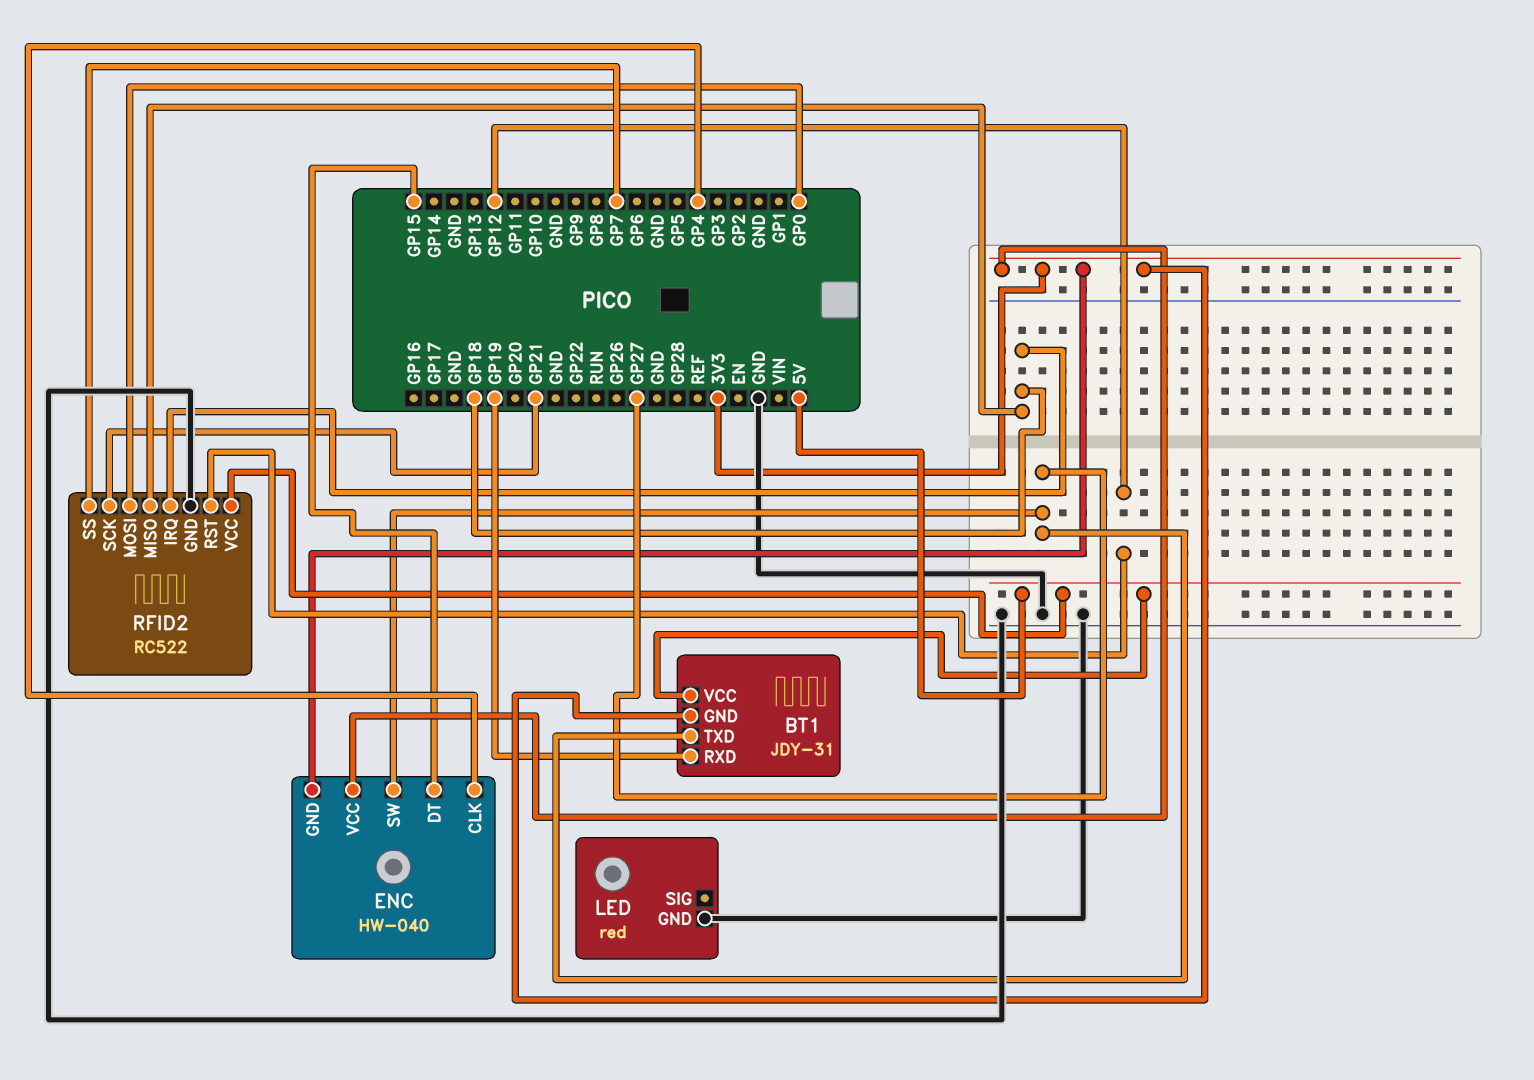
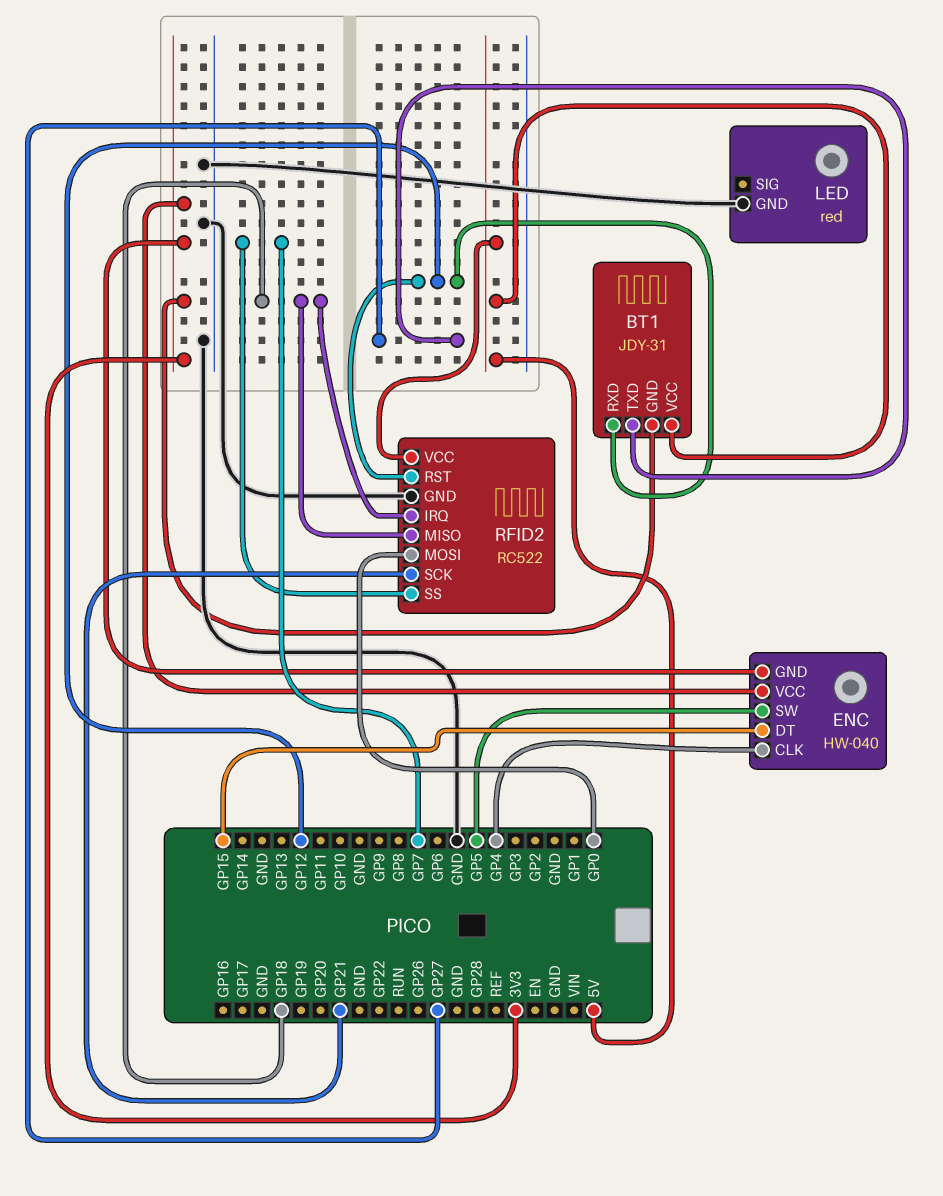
BT1 pin RXD: GP19 -> GP12
ENC pin SW: GP27 -> GP5

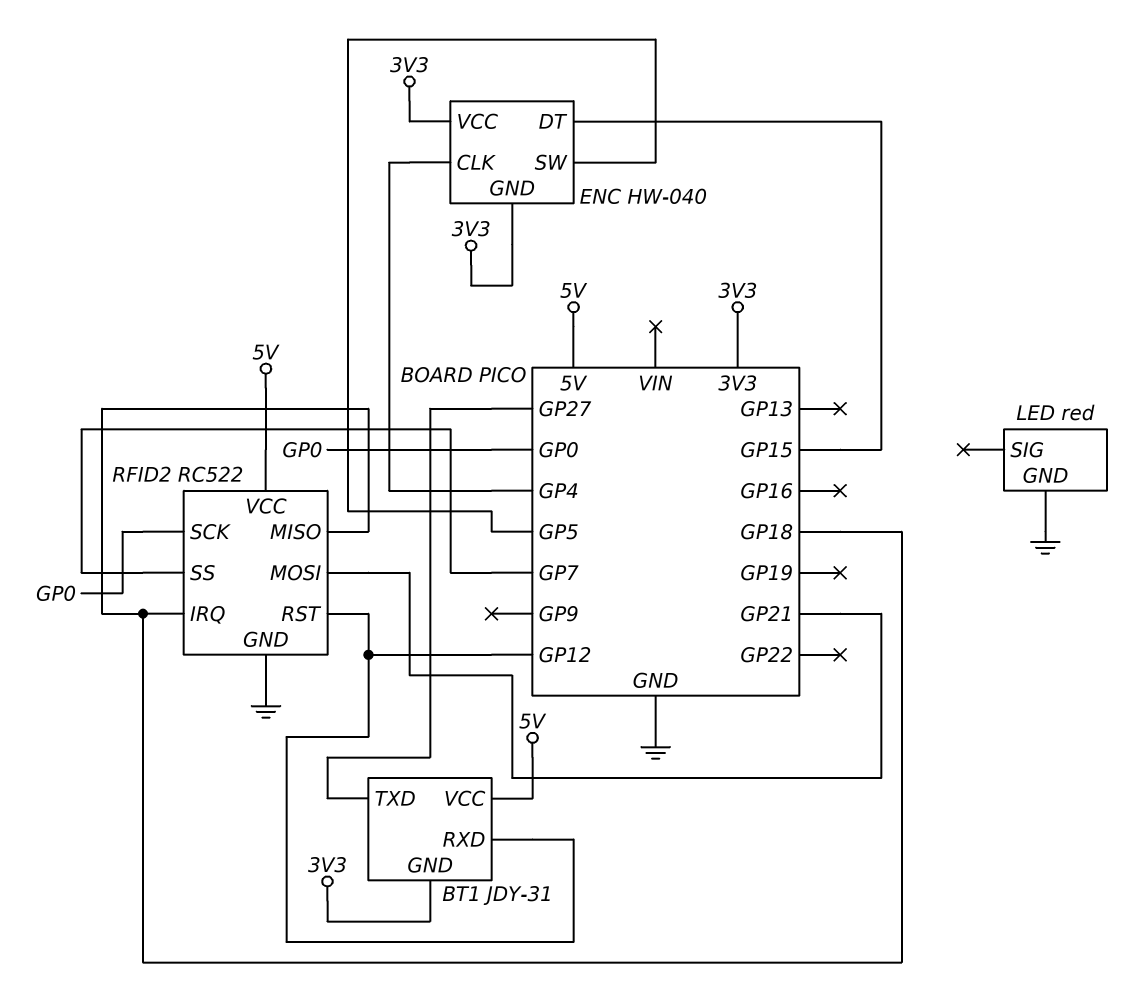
RFID2 pin MOSI: GP0 -> GP21
RFID2 pin SCK: GP21 -> GP0

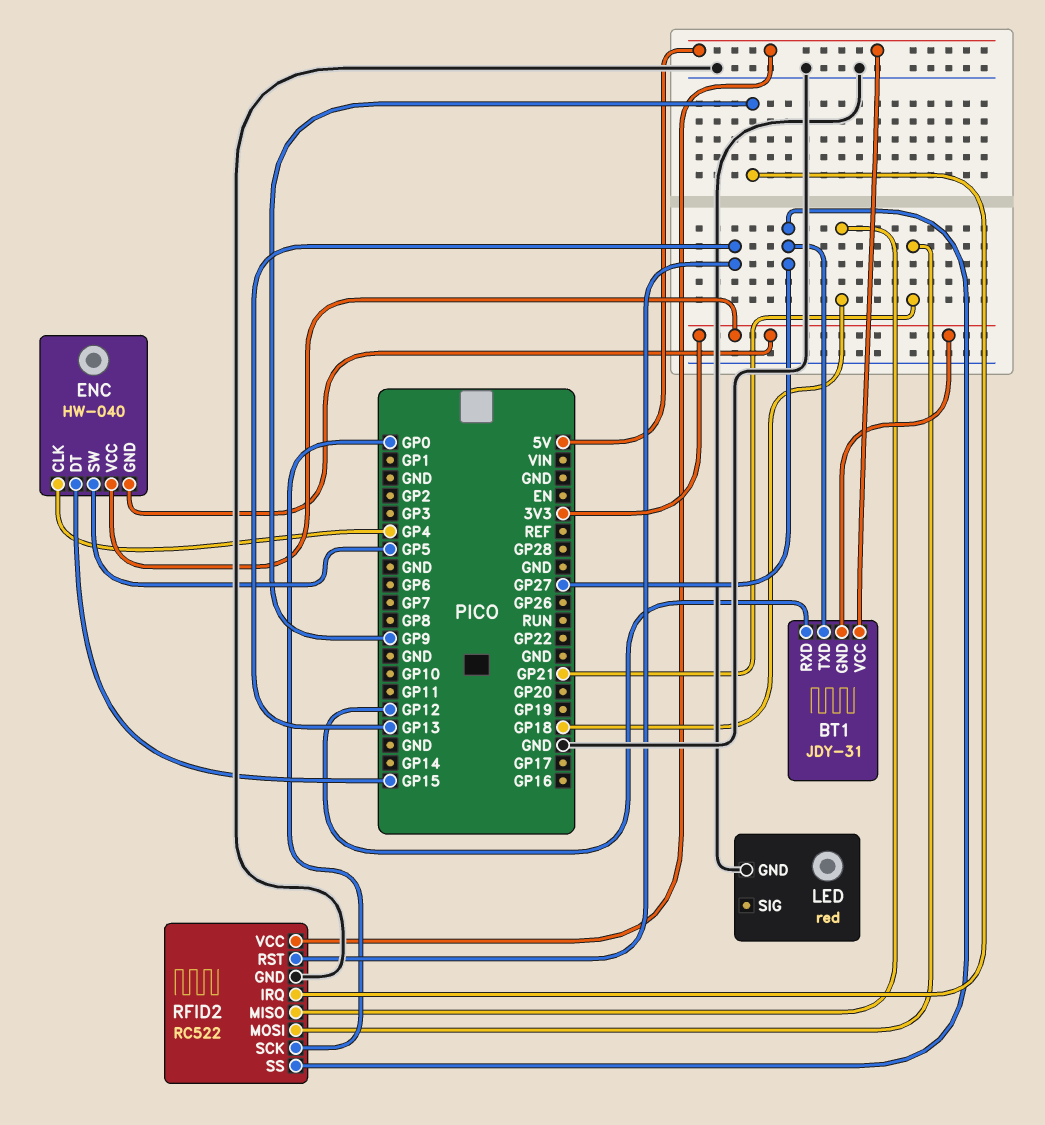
RFID2 pin IRQ: GP18 -> GP9
RFID2 pin RST: GP12 -> GP13
RFID2 pin SS: GP7 -> GP27

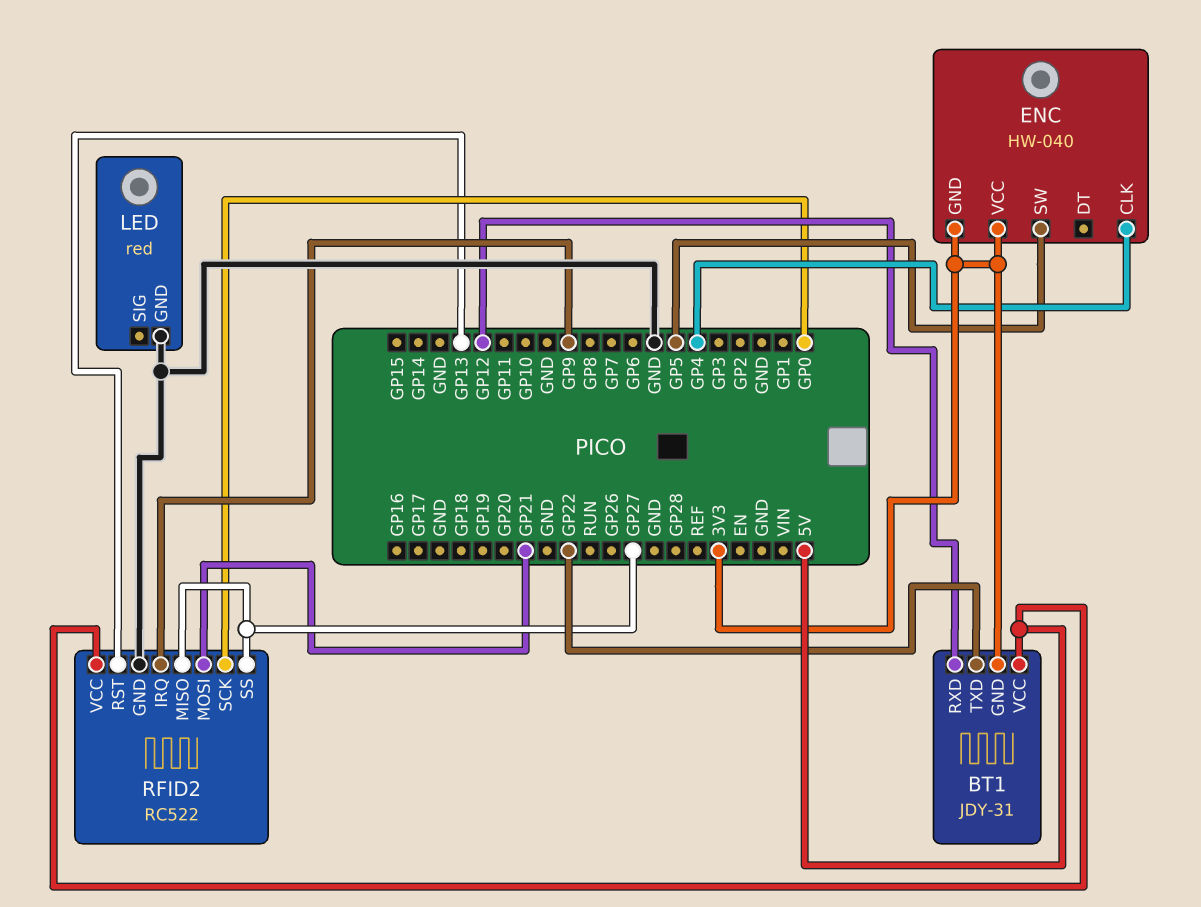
BT1 pin TXD: GP27 -> GP22
ENC pin DT: GP15 -> none
RFID2 pin MISO: GP18 -> GP27

